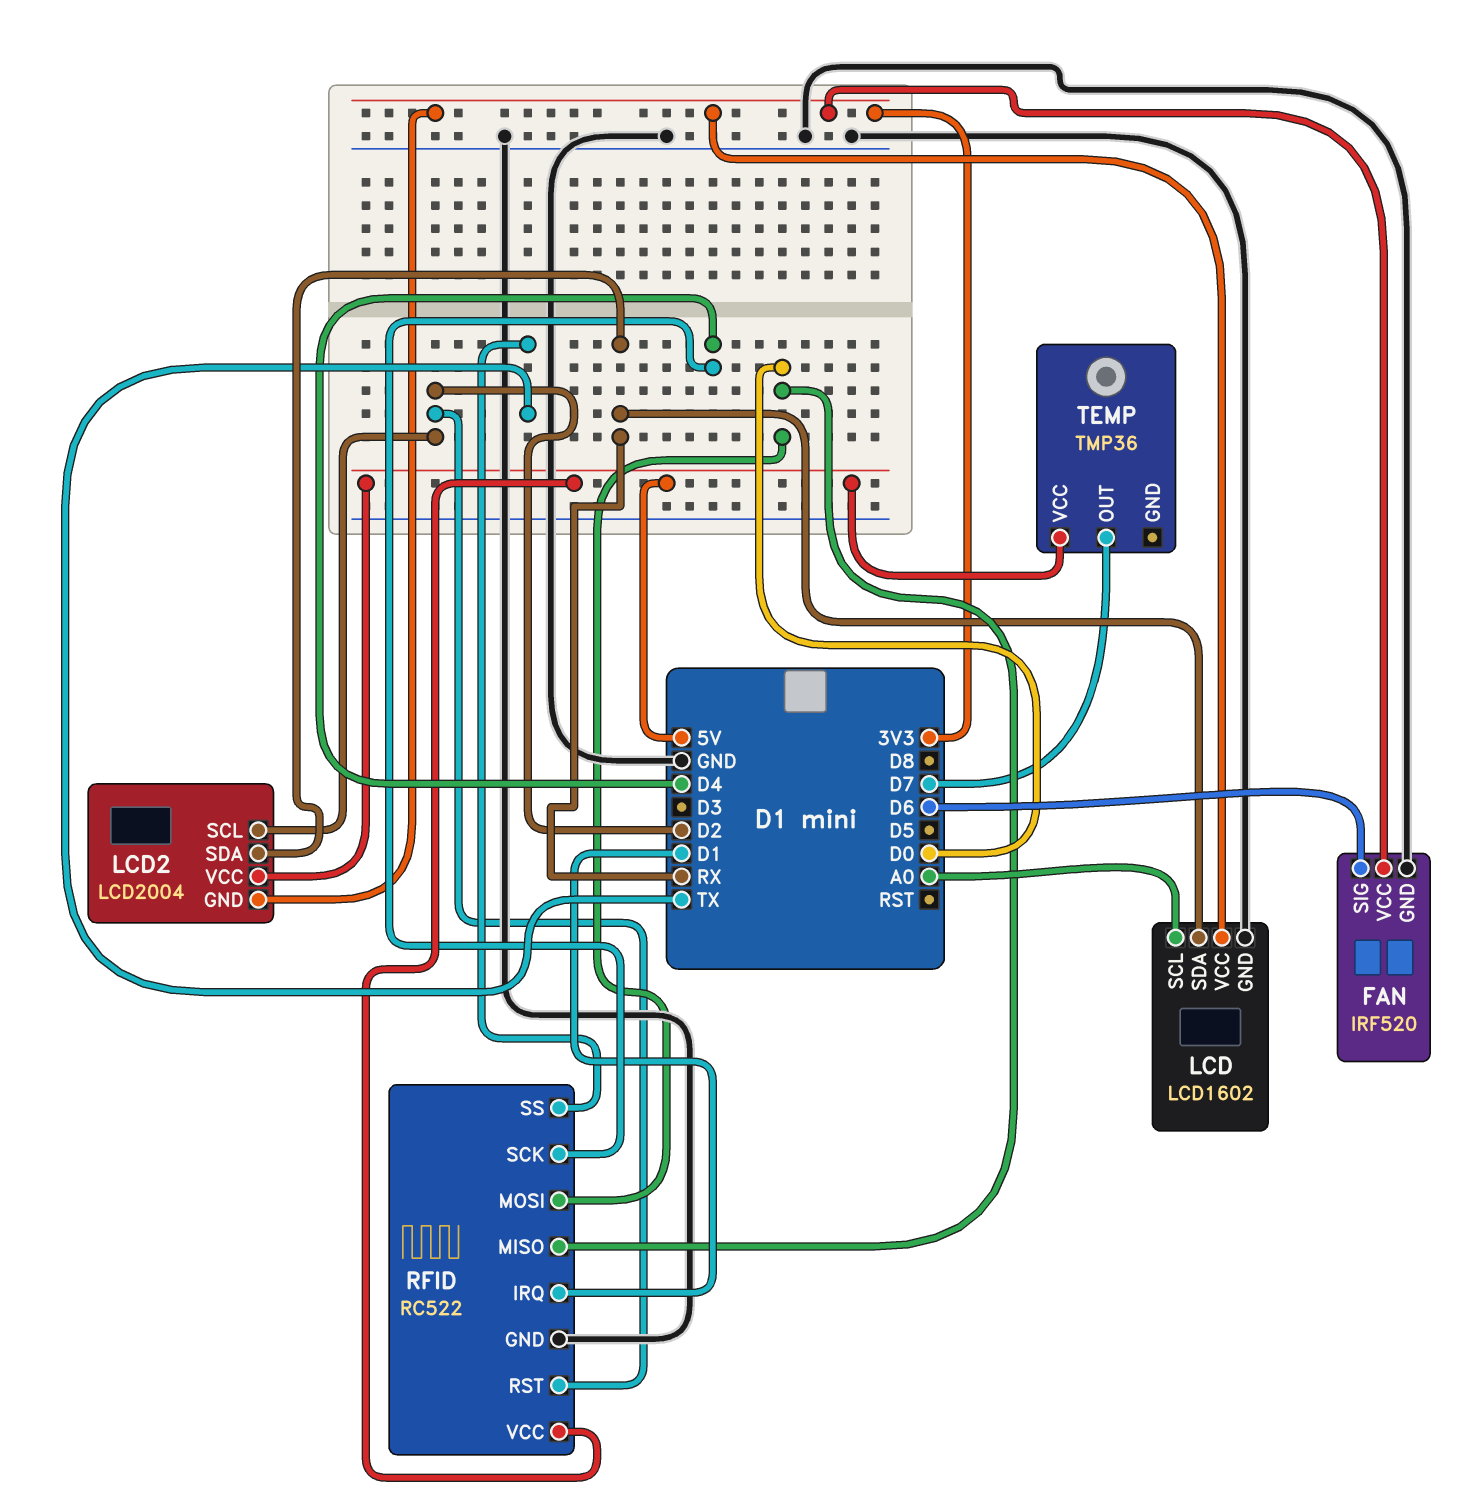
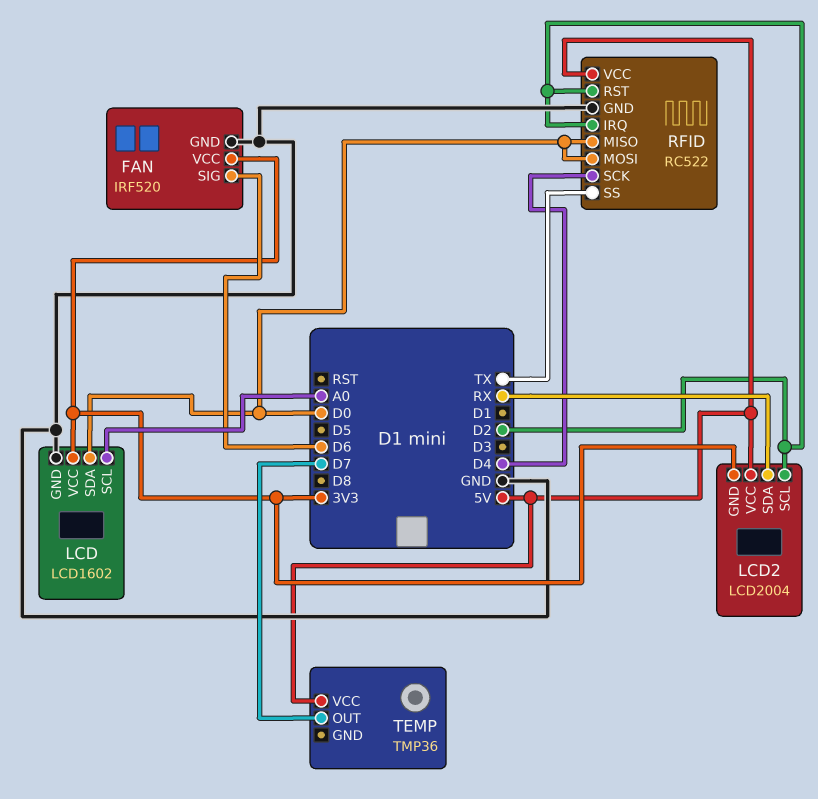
LCD pin SDA: RX -> D0
RFID pin IRQ: D1 -> D2

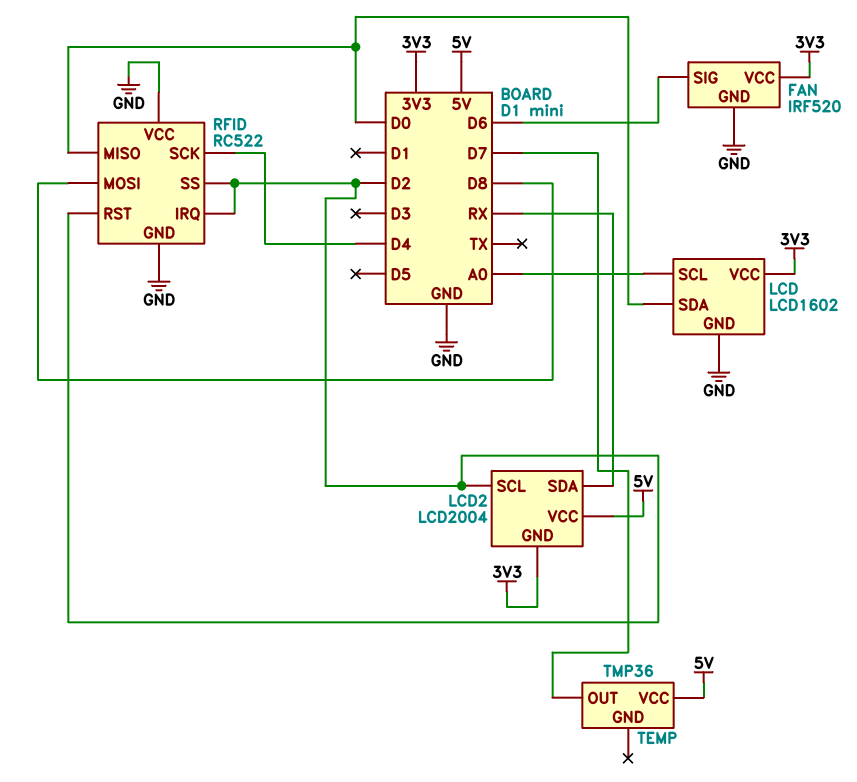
RFID pin MOSI: D0 -> D8
RFID pin SS: TX -> D2
RFID pin VCC: 5V -> GND

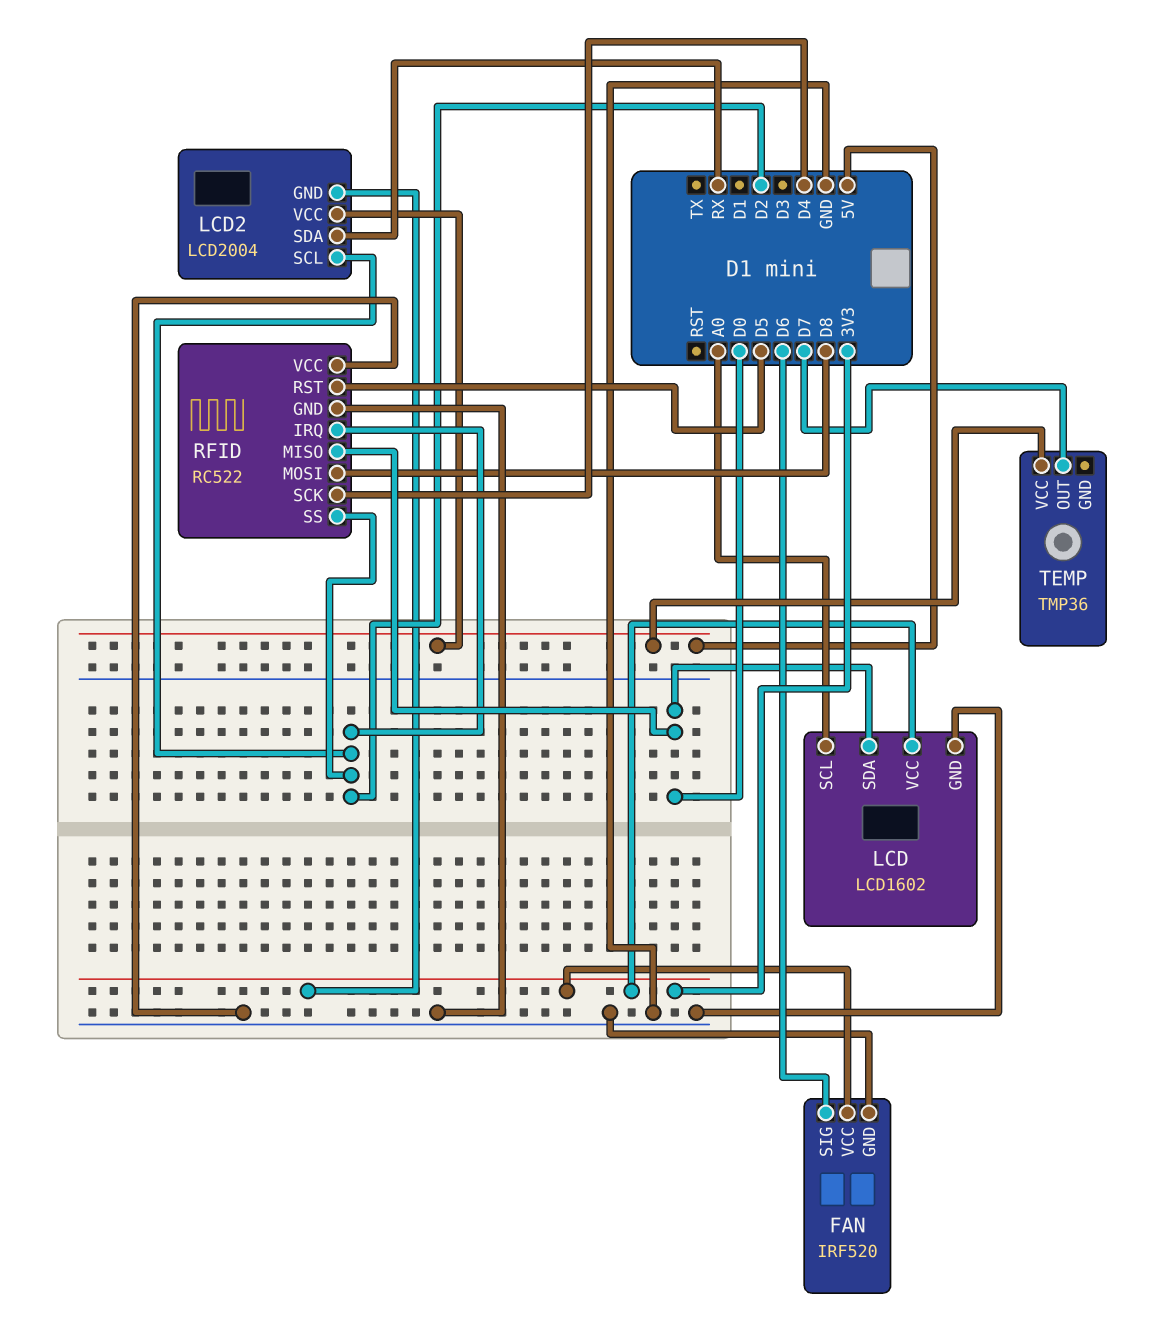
RFID pin RST: D2 -> D5

